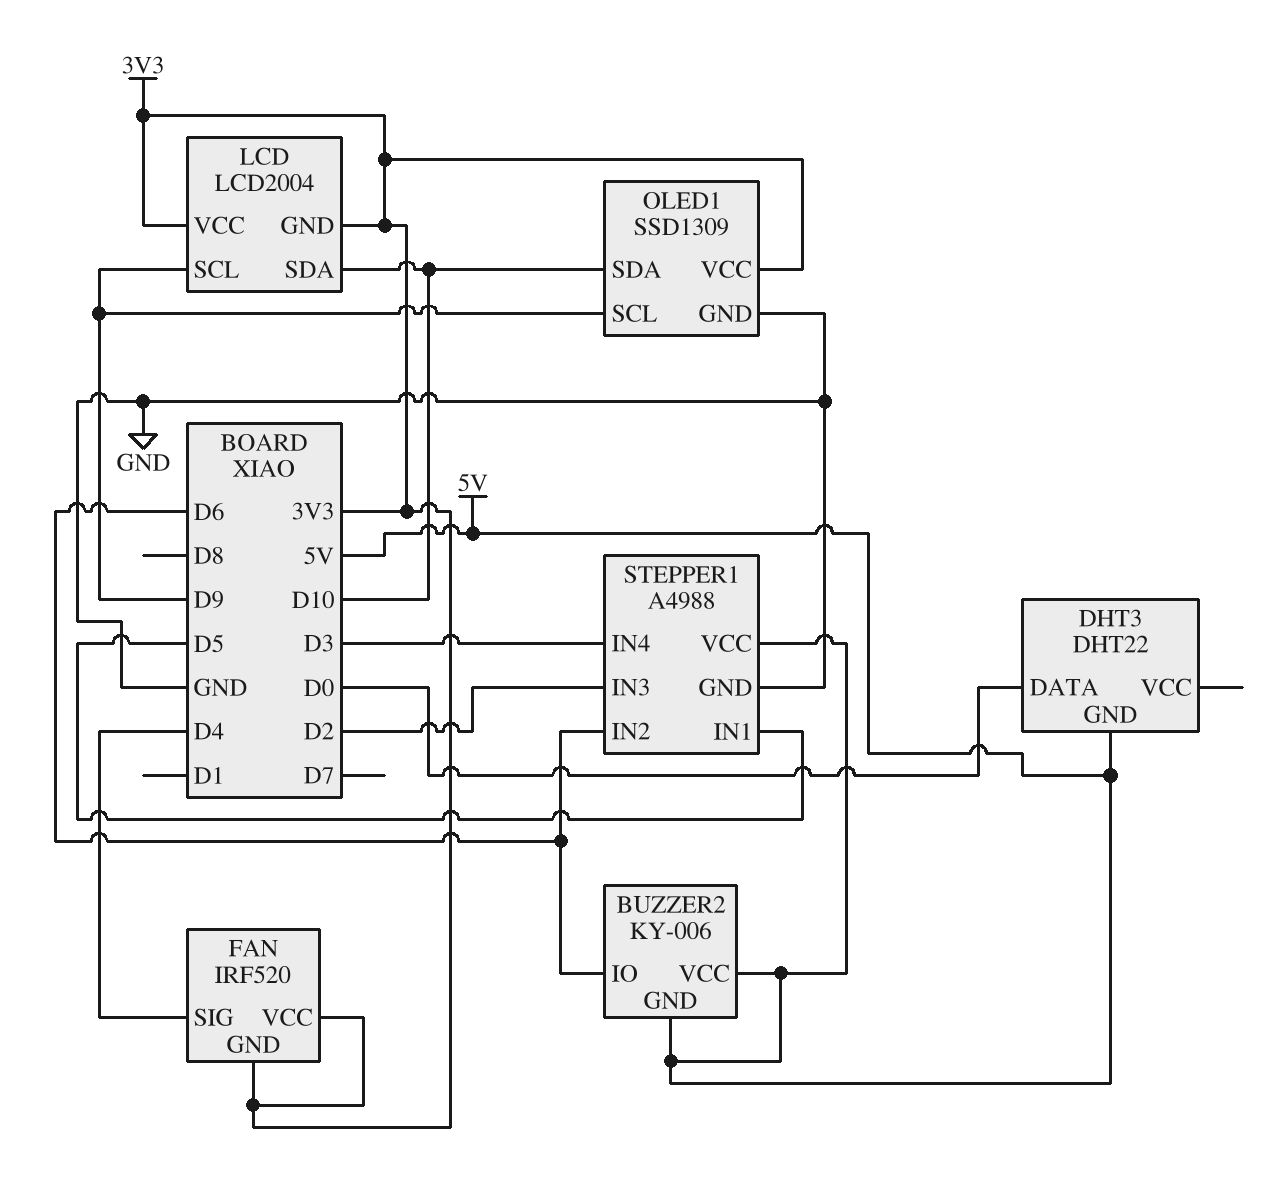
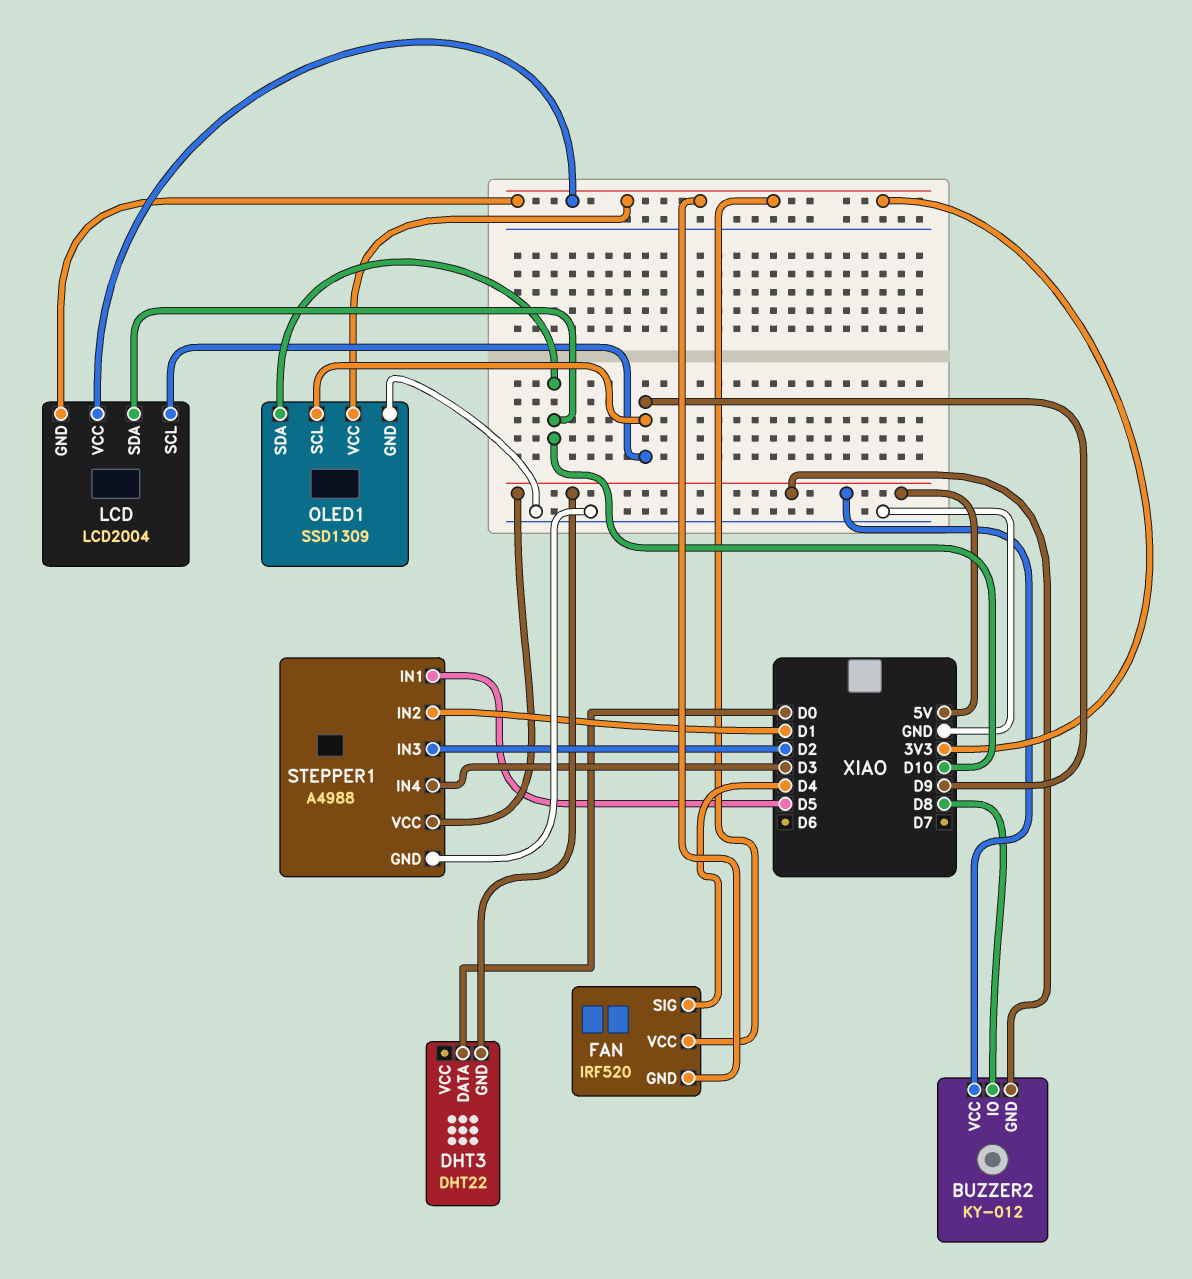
BUZZER2: KY-006 -> KY-012
BUZZER2 pin IO: D6 -> D8
STEPPER1 pin IN2: D6 -> D1

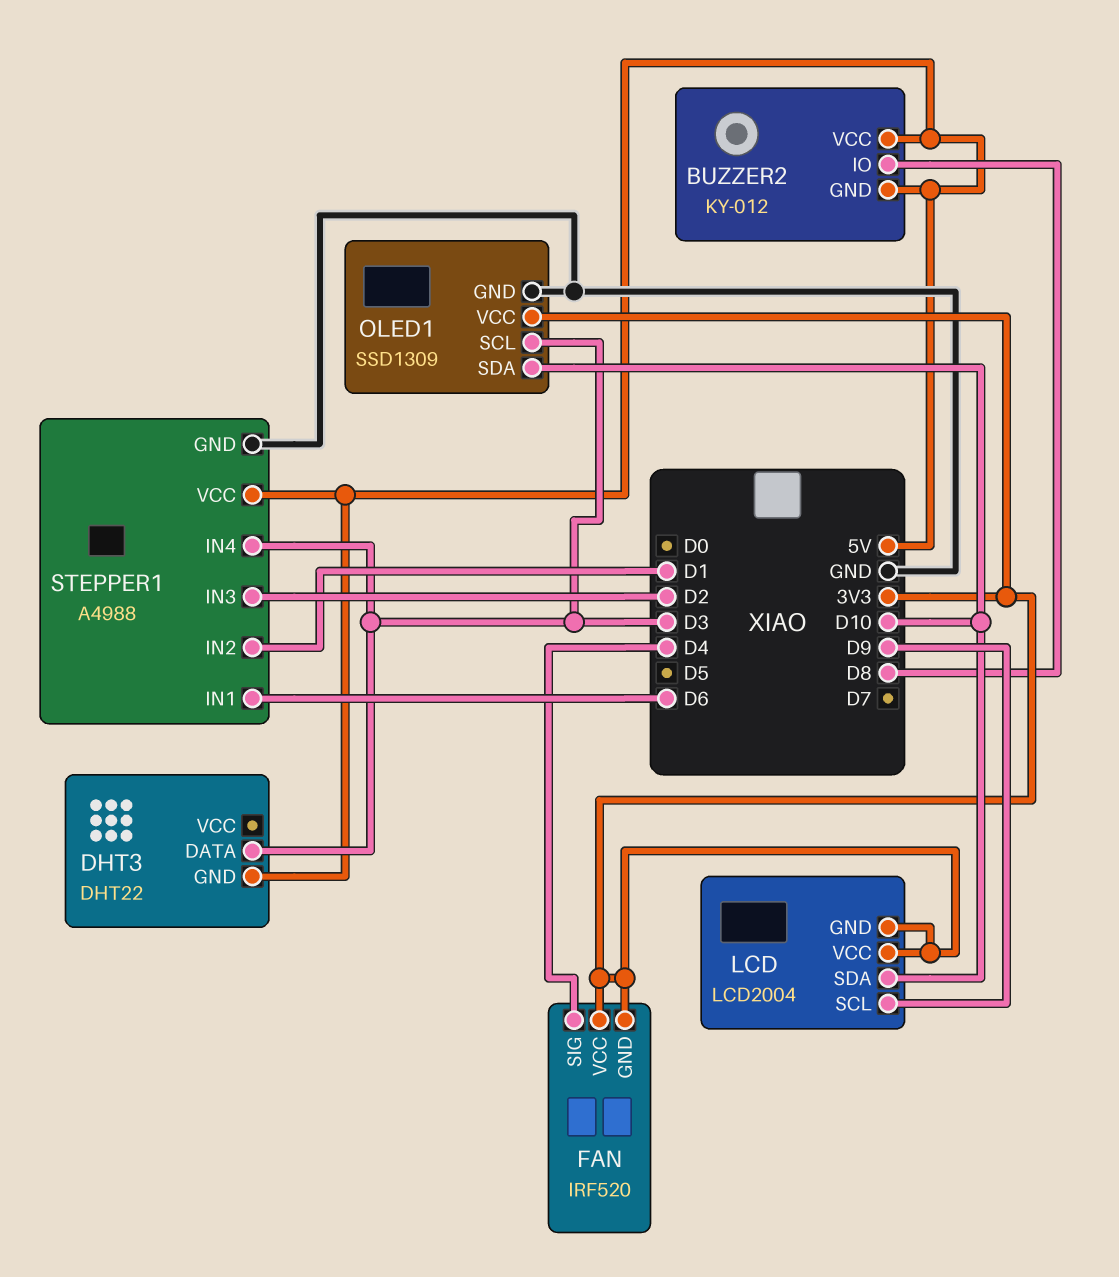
DHT3 pin DATA: D0 -> D3
OLED1 pin SCL: D9 -> D3
STEPPER1 pin IN1: D5 -> D6

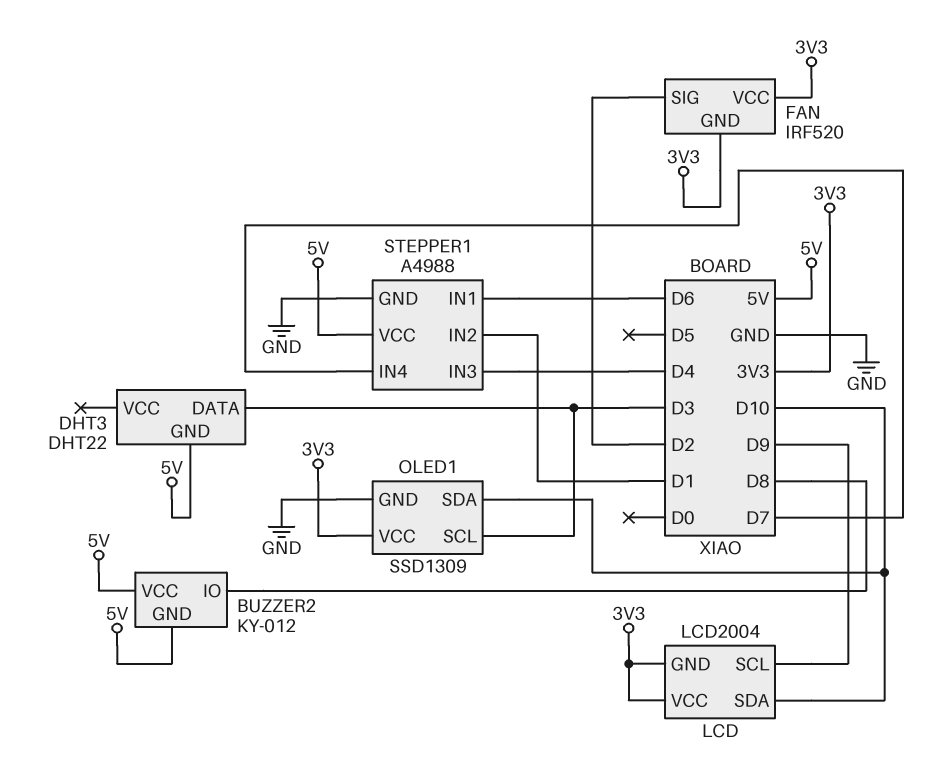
FAN pin SIG: D4 -> D2
STEPPER1 pin IN3: D2 -> D4
STEPPER1 pin IN4: D3 -> D7

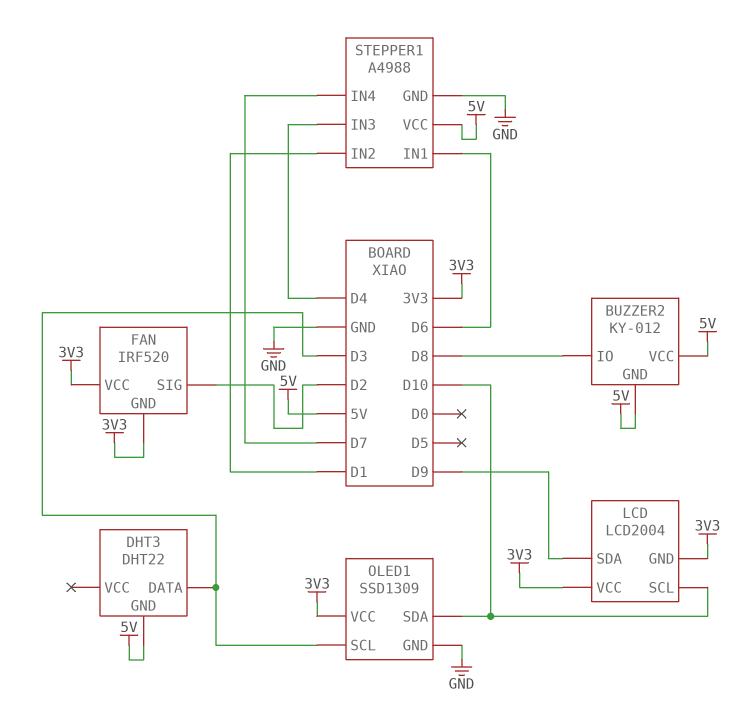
LCD pin SCL: D9 -> D10
LCD pin SDA: D10 -> D9

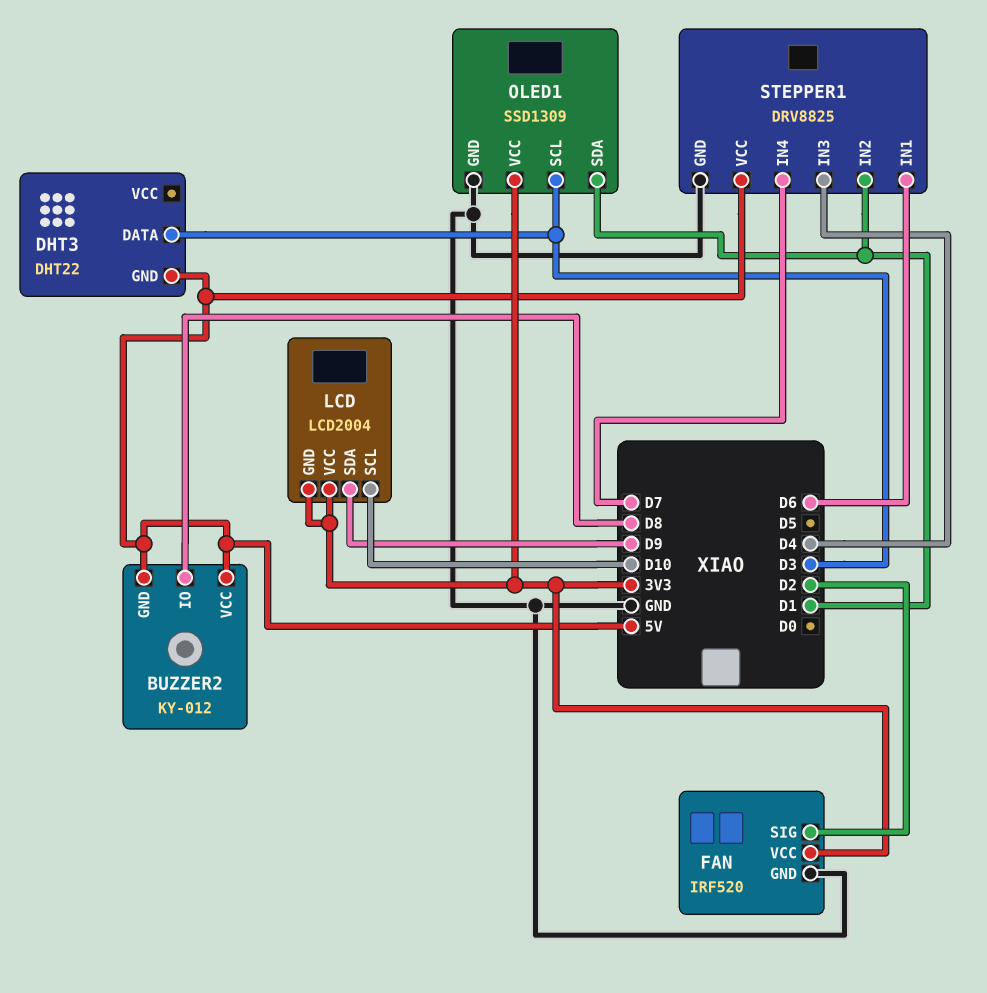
FAN pin GND: 3V3 -> GND
OLED1 pin SDA: D10 -> D1
STEPPER1: A4988 -> DRV8825

